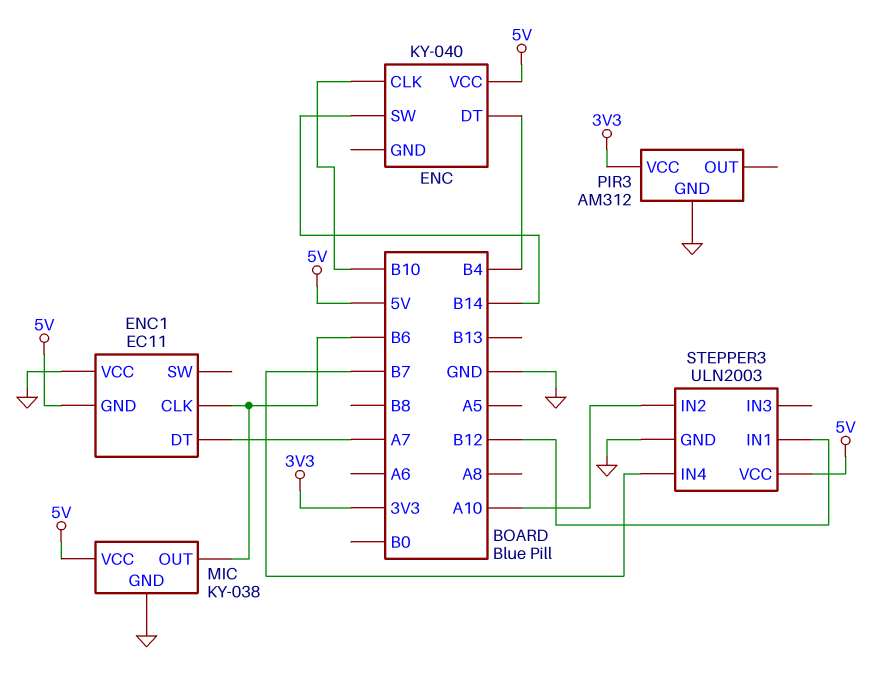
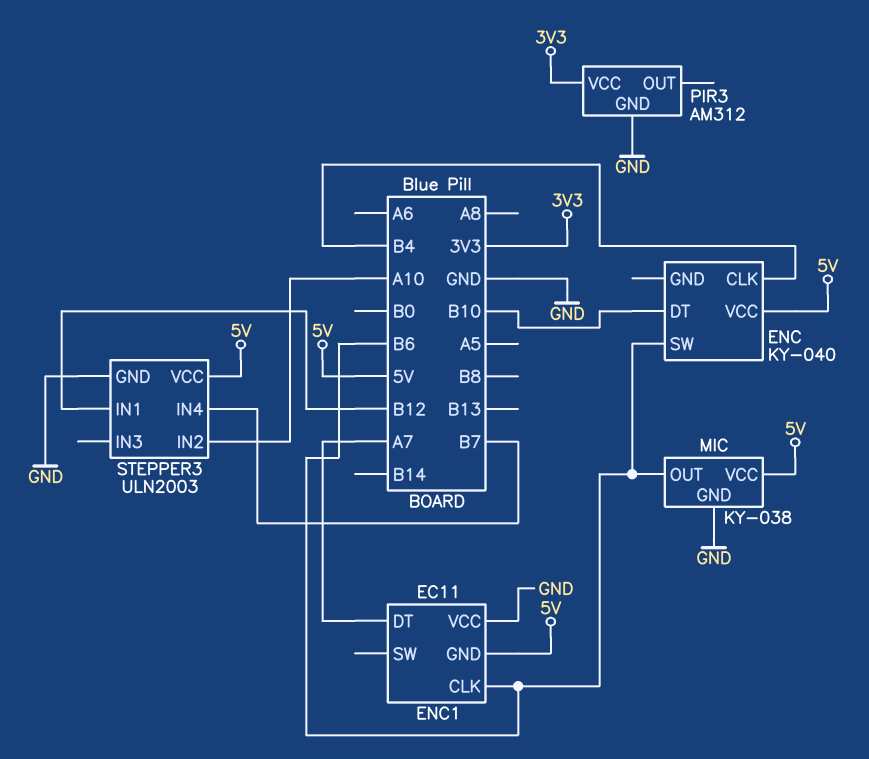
ENC pin CLK: B10 -> B4
ENC pin DT: B4 -> B10
ENC pin SW: B14 -> B6

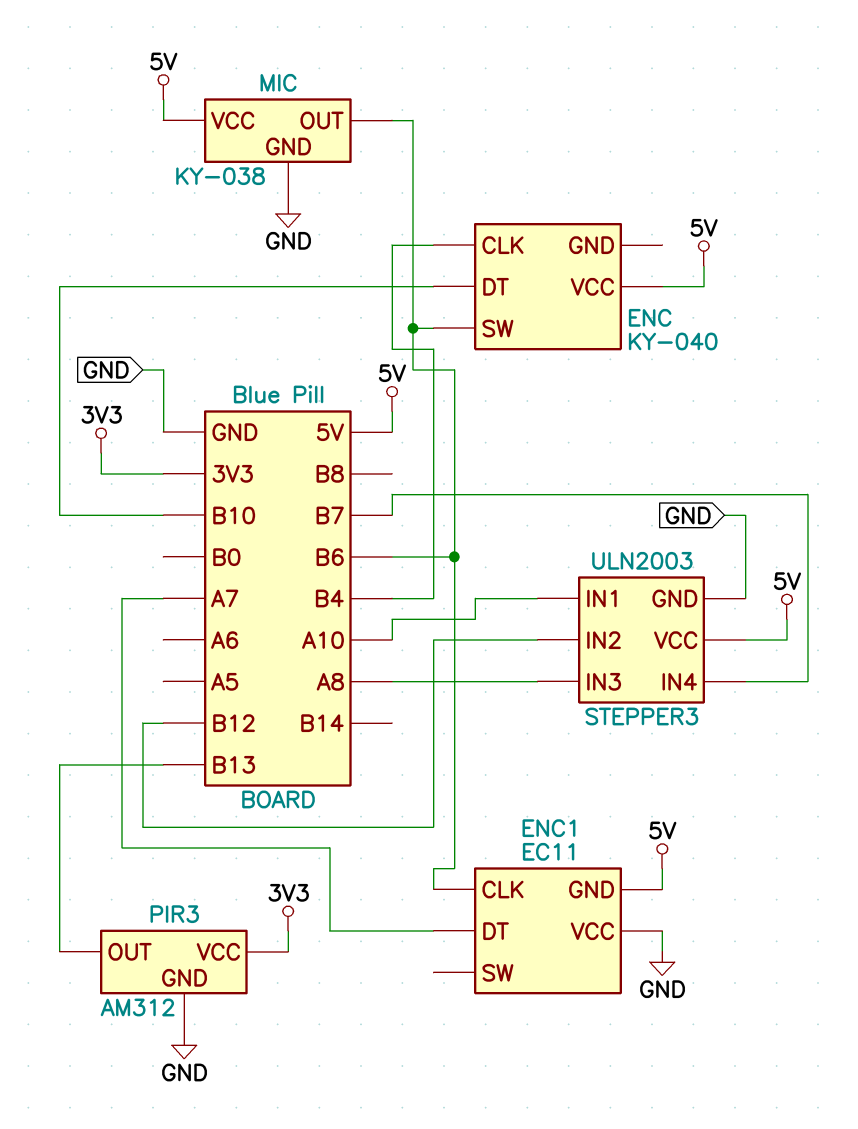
PIR3 pin OUT: none -> B13
STEPPER3 pin IN1: B12 -> A10
STEPPER3 pin IN2: A10 -> B12
STEPPER3 pin IN3: none -> A8

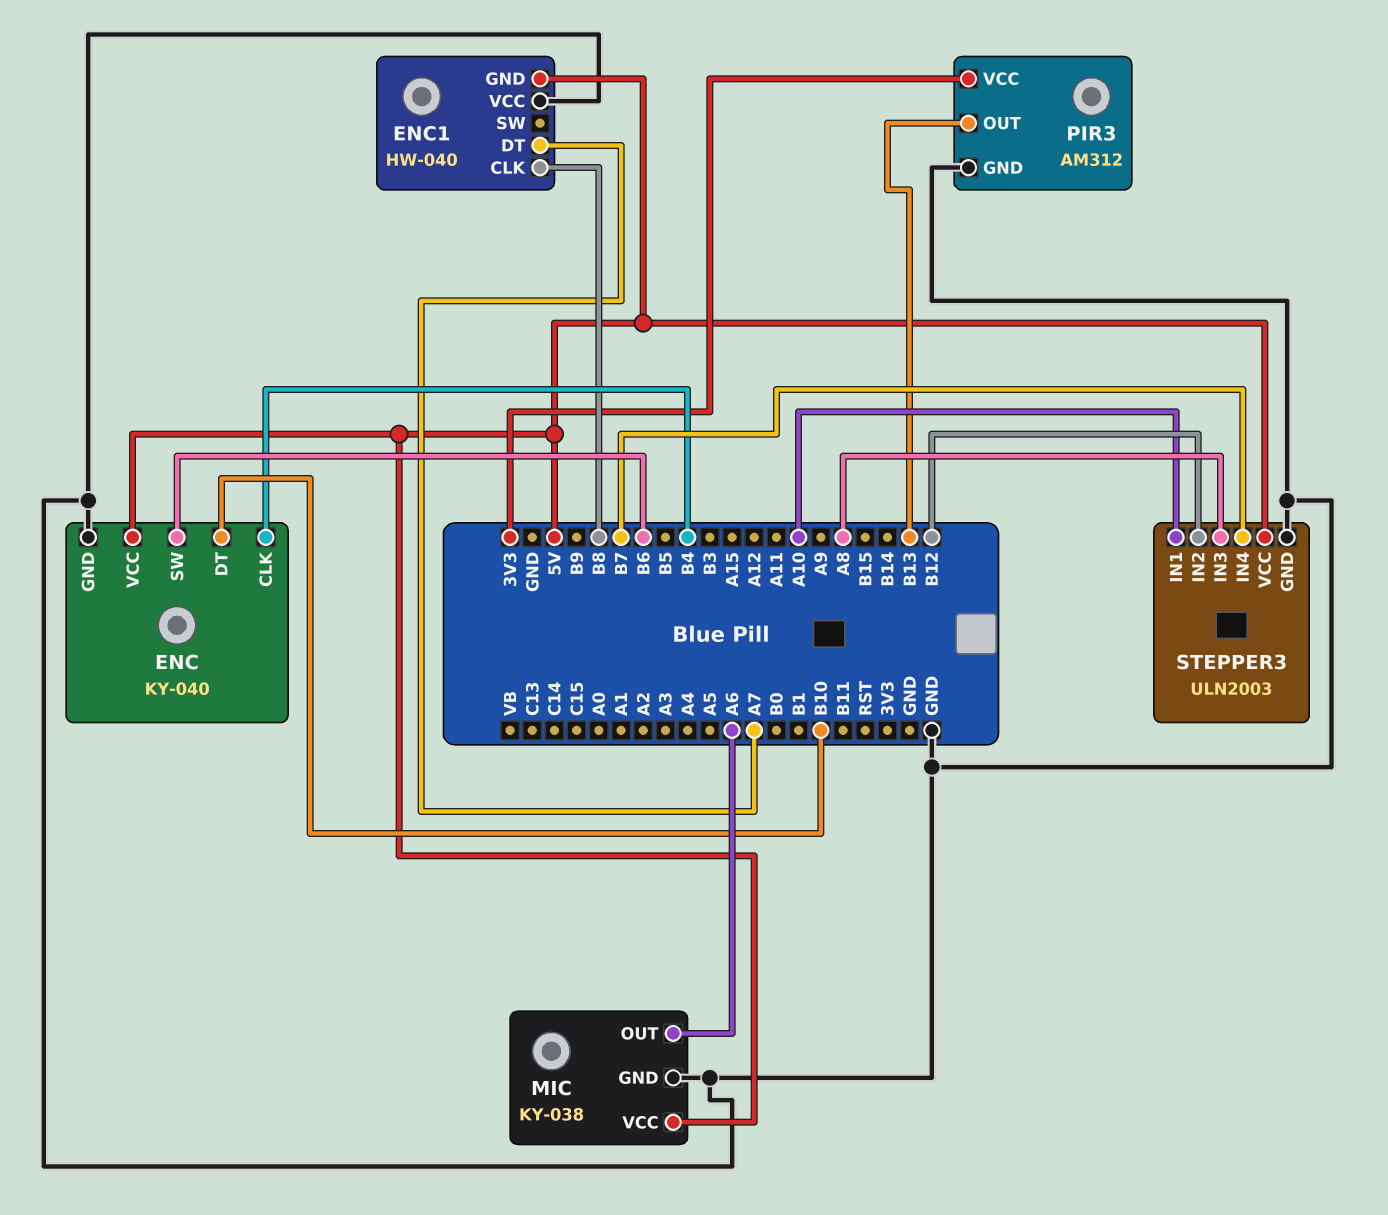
ENC pin GND: none -> GND
ENC1: EC11 -> HW-040
ENC1 pin CLK: B6 -> B8
MIC pin OUT: B6 -> A6

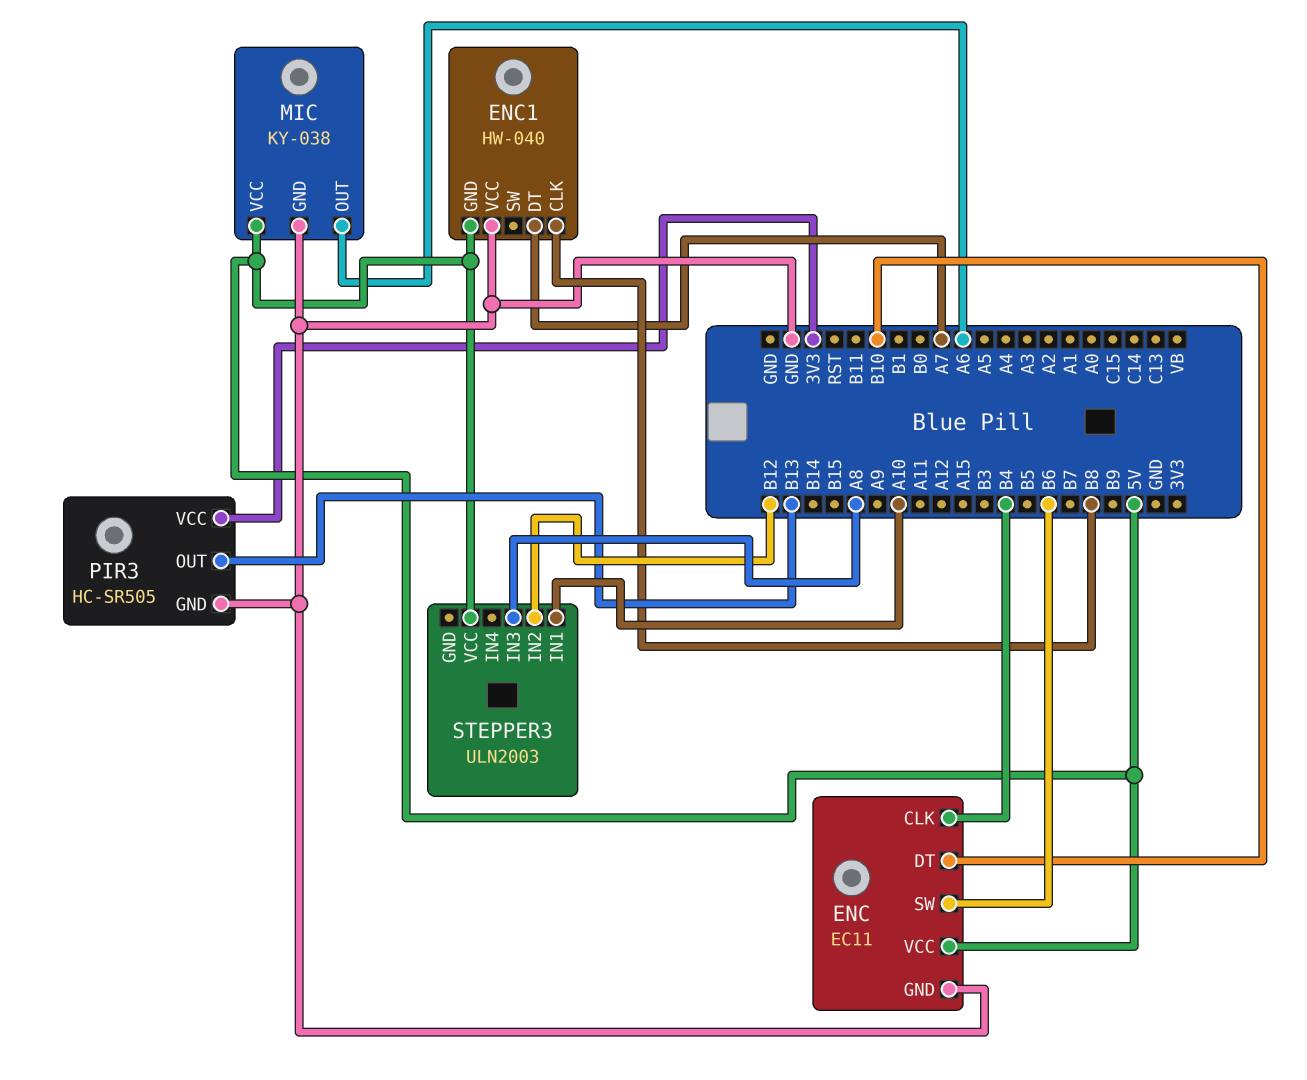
ENC: KY-040 -> EC11
PIR3: AM312 -> HC-SR505
STEPPER3 pin GND: GND -> none
STEPPER3 pin IN4: B7 -> none

